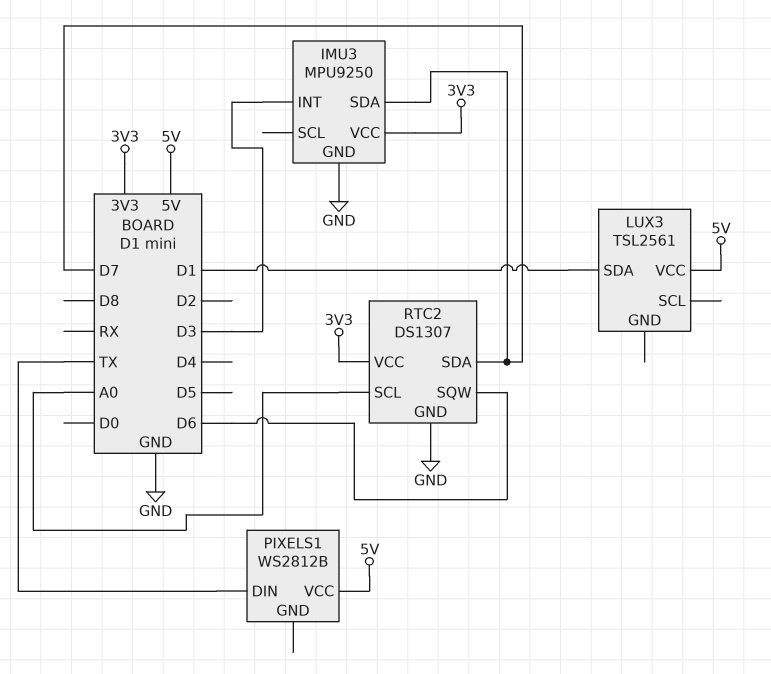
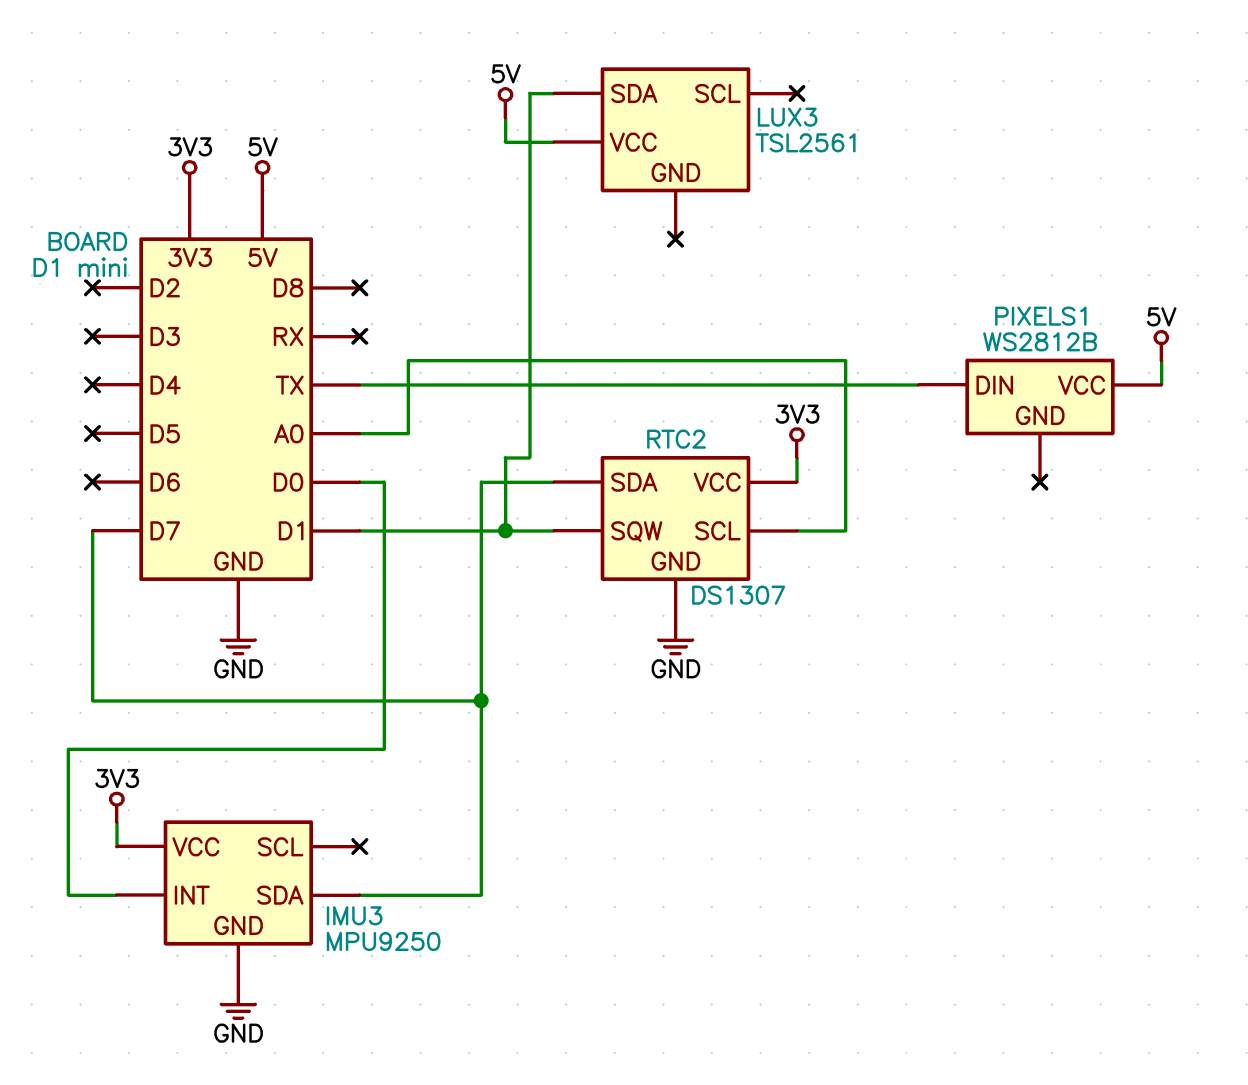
IMU3 pin INT: D3 -> D0
RTC2 pin SQW: D6 -> D1

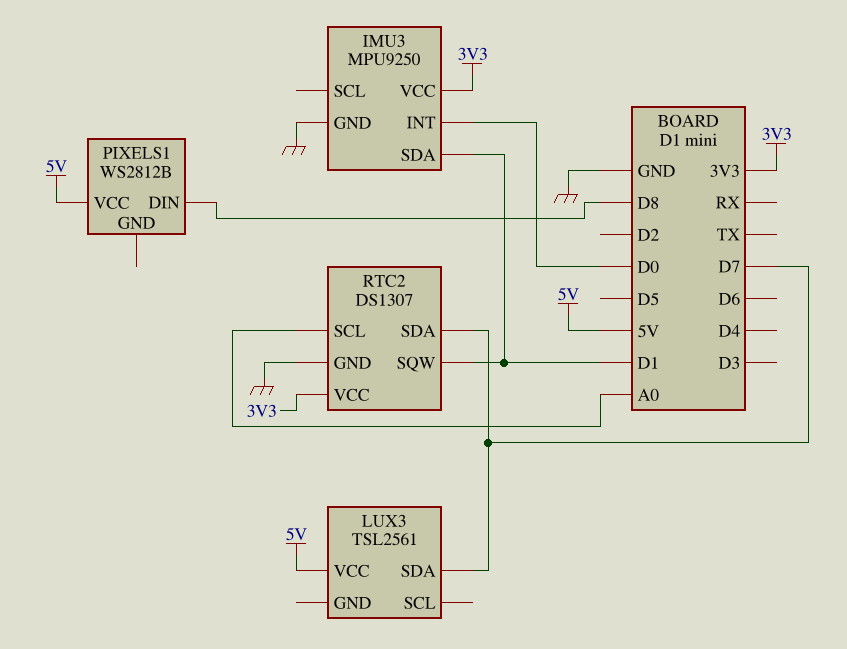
IMU3 pin SDA: D7 -> D1
LUX3 pin SDA: D1 -> D7
PIXELS1 pin DIN: TX -> D8

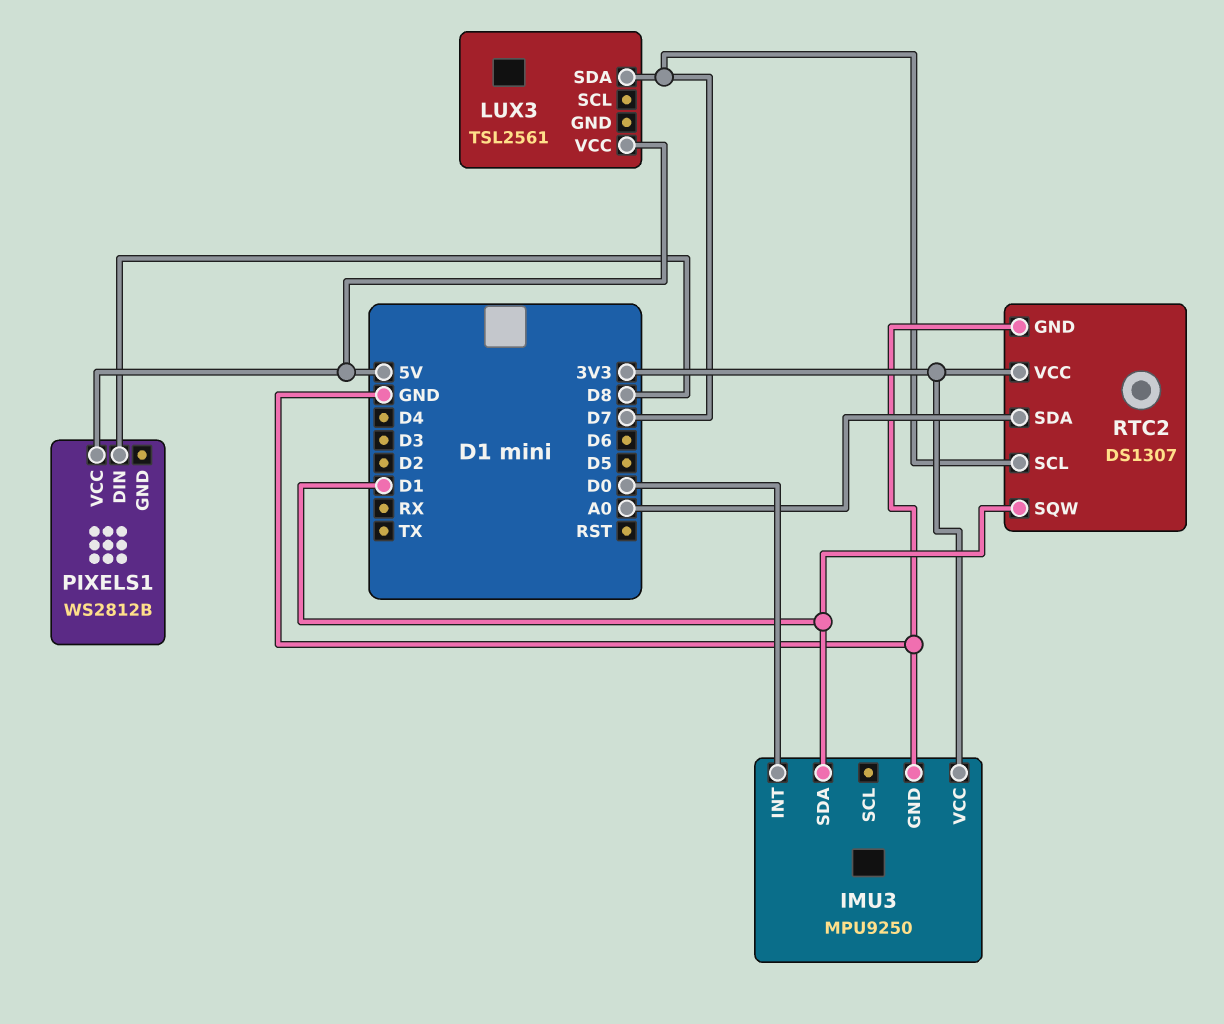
RTC2 pin SCL: A0 -> D7
RTC2 pin SDA: D7 -> A0

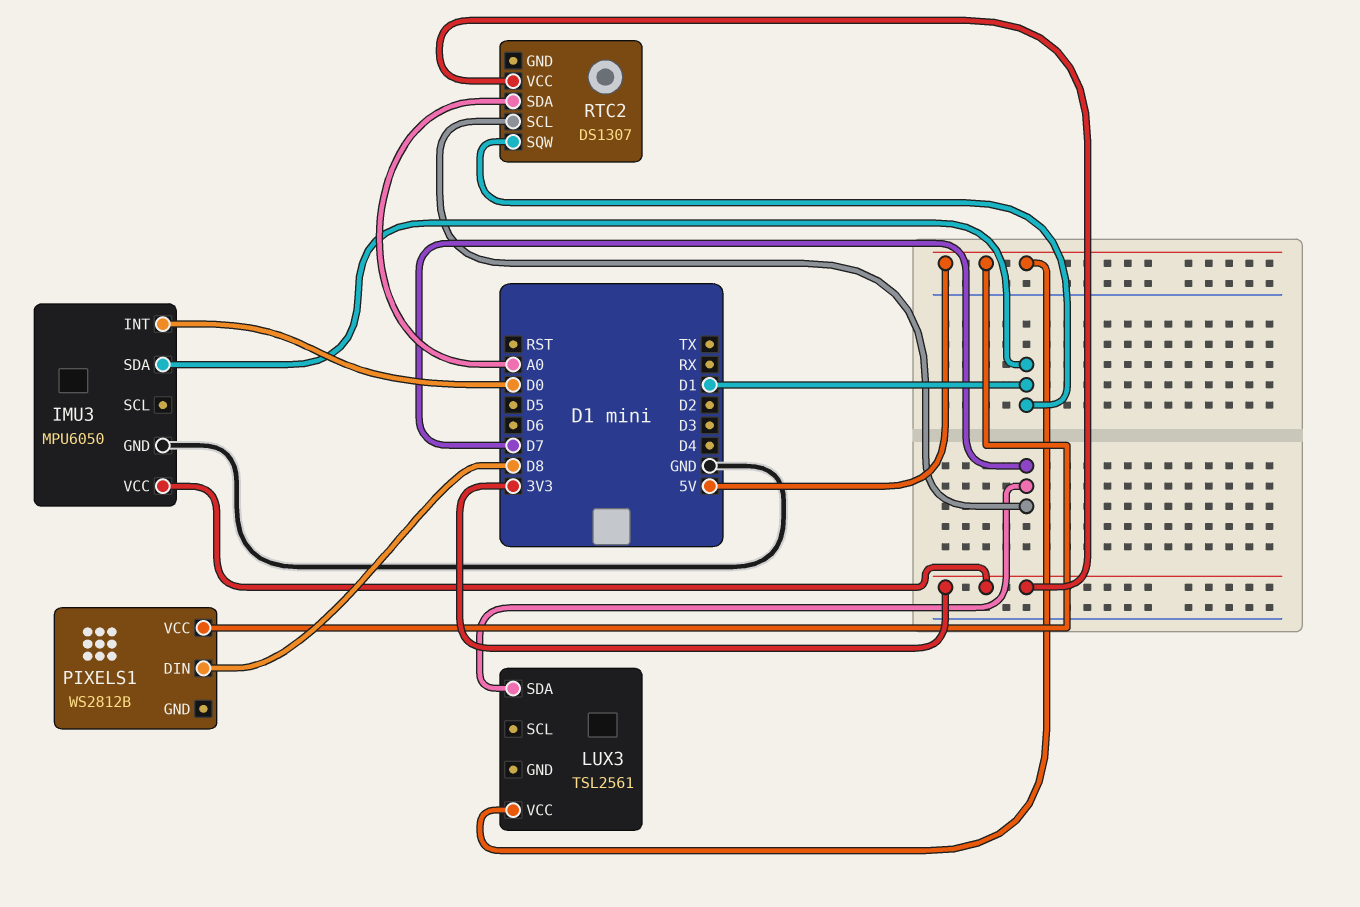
IMU3: MPU9250 -> MPU6050
RTC2 pin GND: GND -> none

